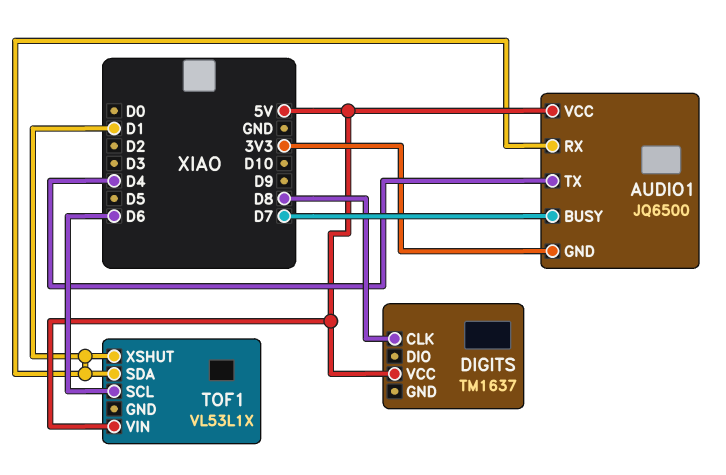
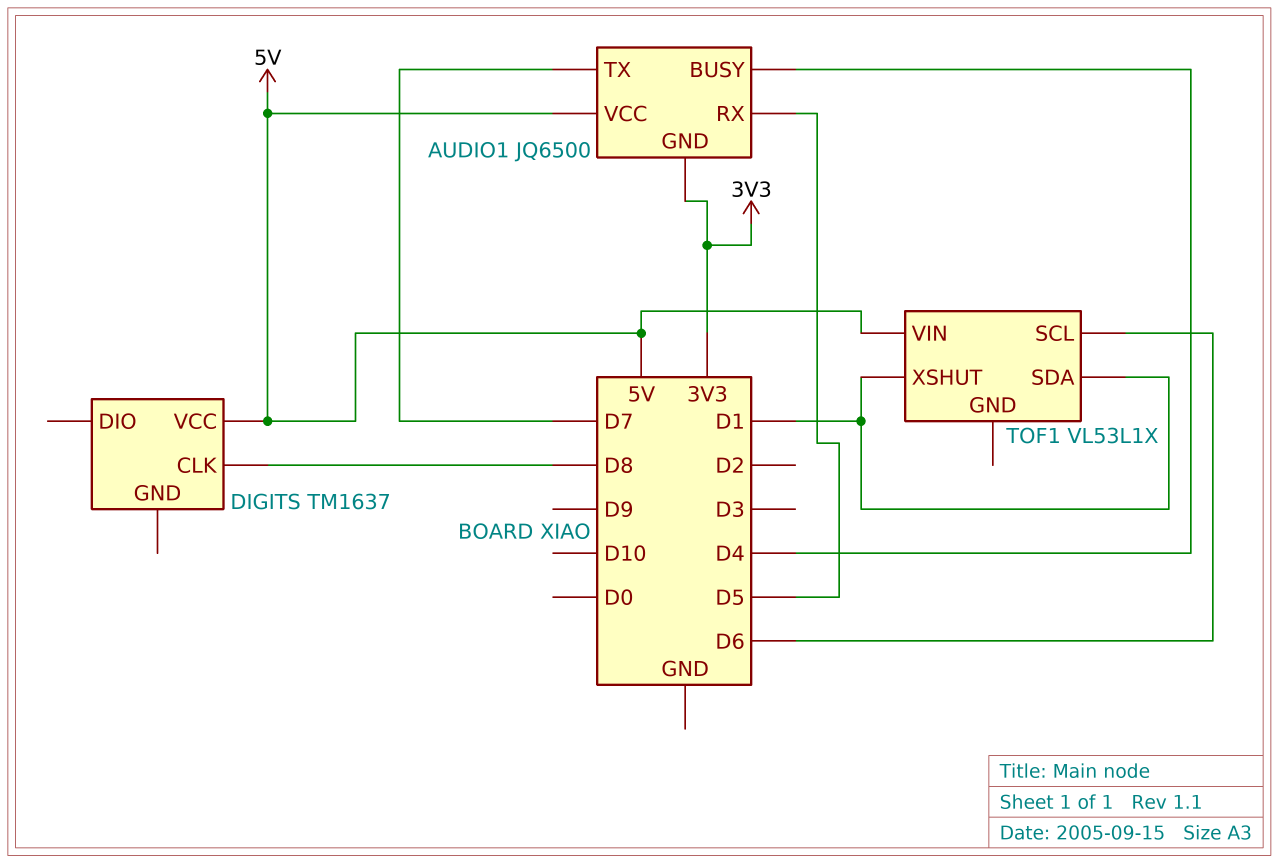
AUDIO1 pin BUSY: D7 -> D4
AUDIO1 pin RX: D1 -> D5
AUDIO1 pin TX: D4 -> D7

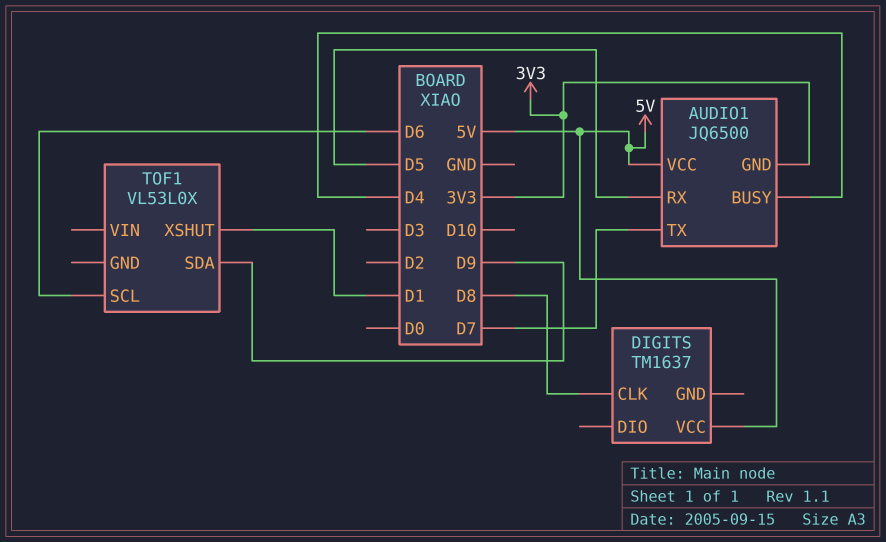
TOF1: VL53L1X -> VL53L0X
TOF1 pin SDA: D1 -> D9
TOF1 pin VIN: 5V -> none

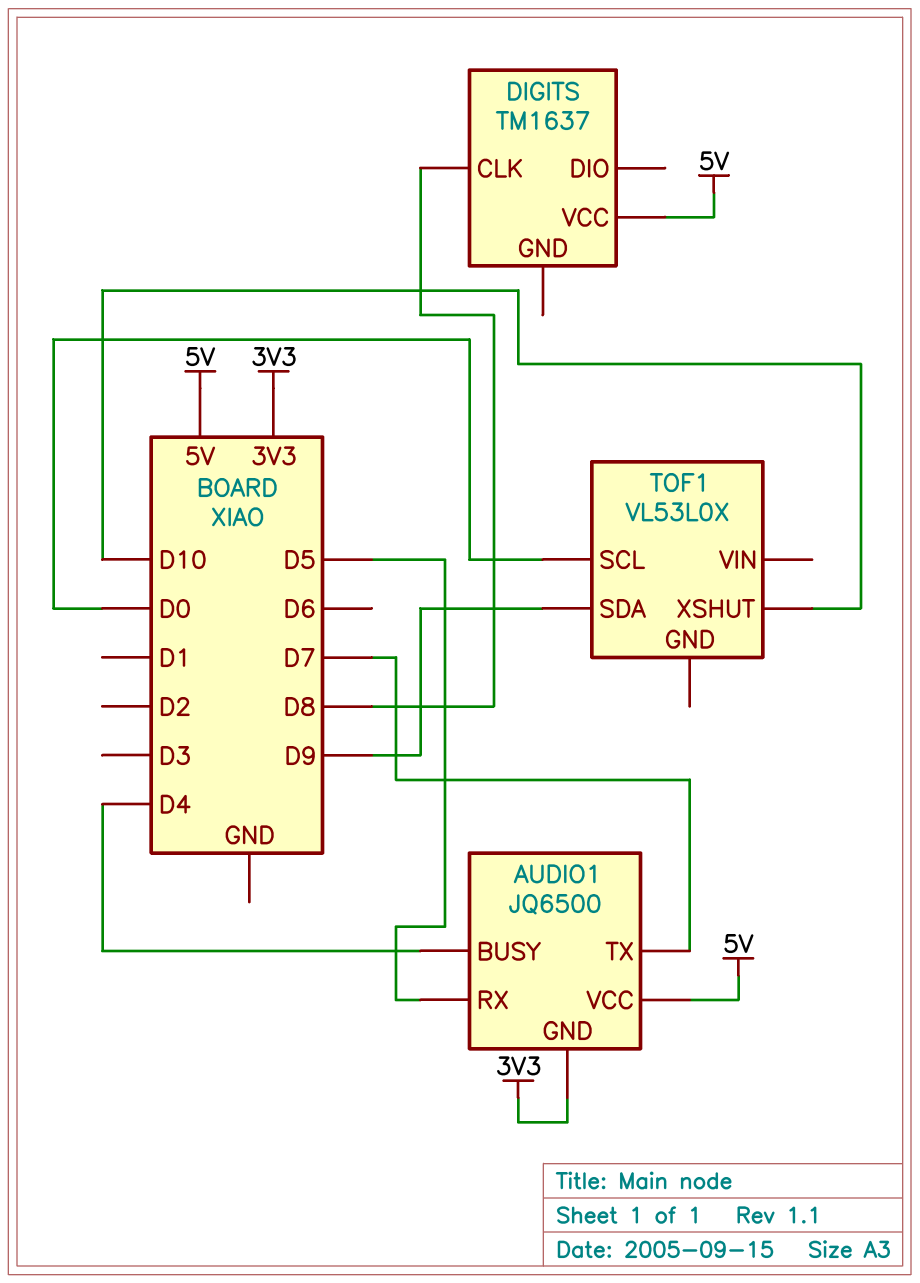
TOF1 pin SCL: D6 -> D0
TOF1 pin XSHUT: D1 -> D10

